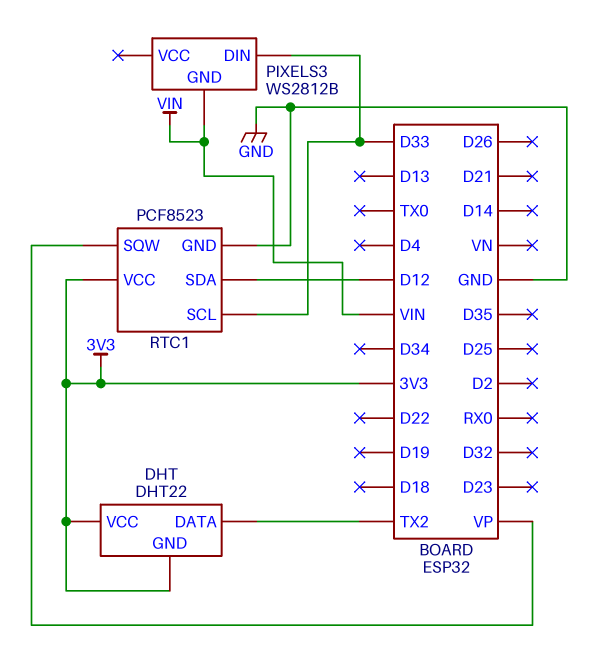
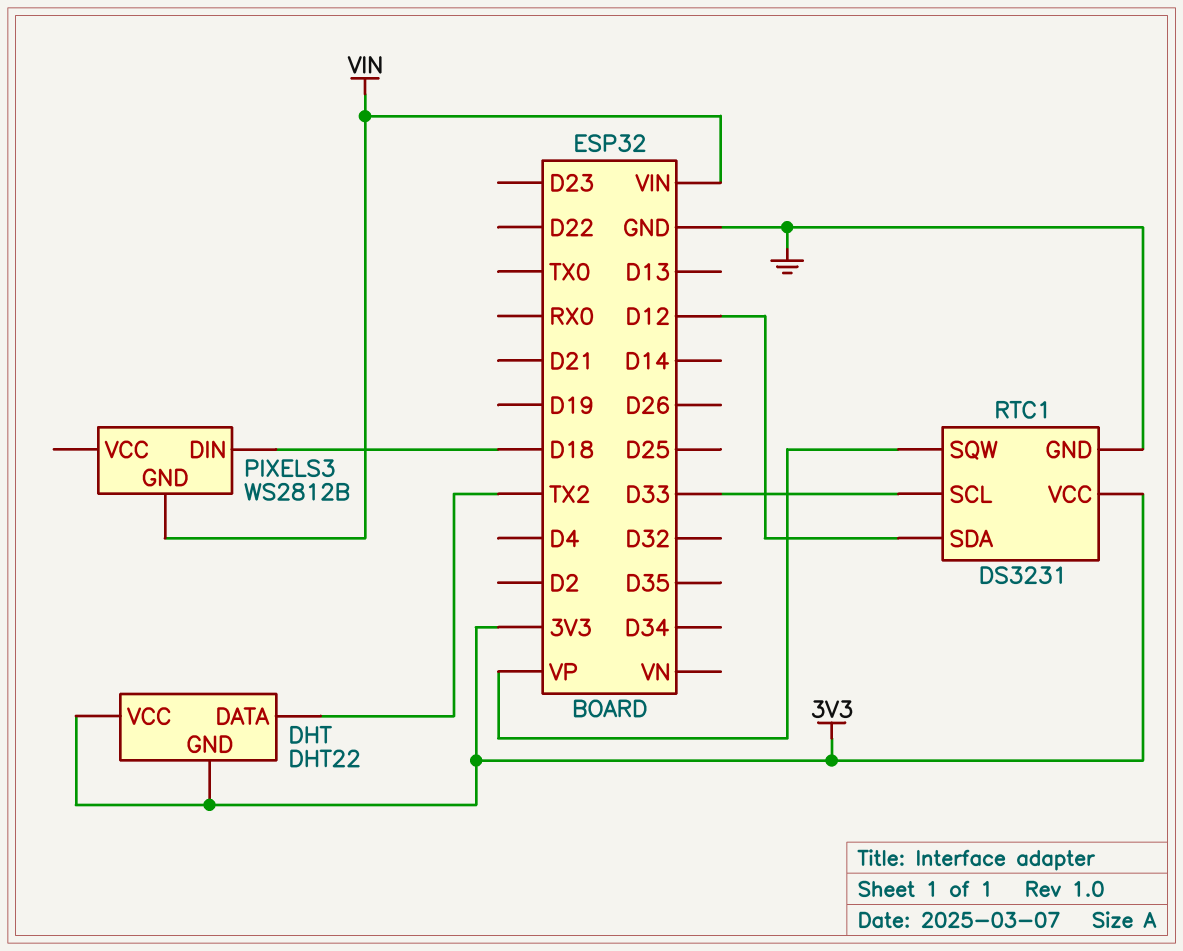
PIXELS3 pin DIN: D33 -> D18
RTC1: PCF8523 -> DS3231

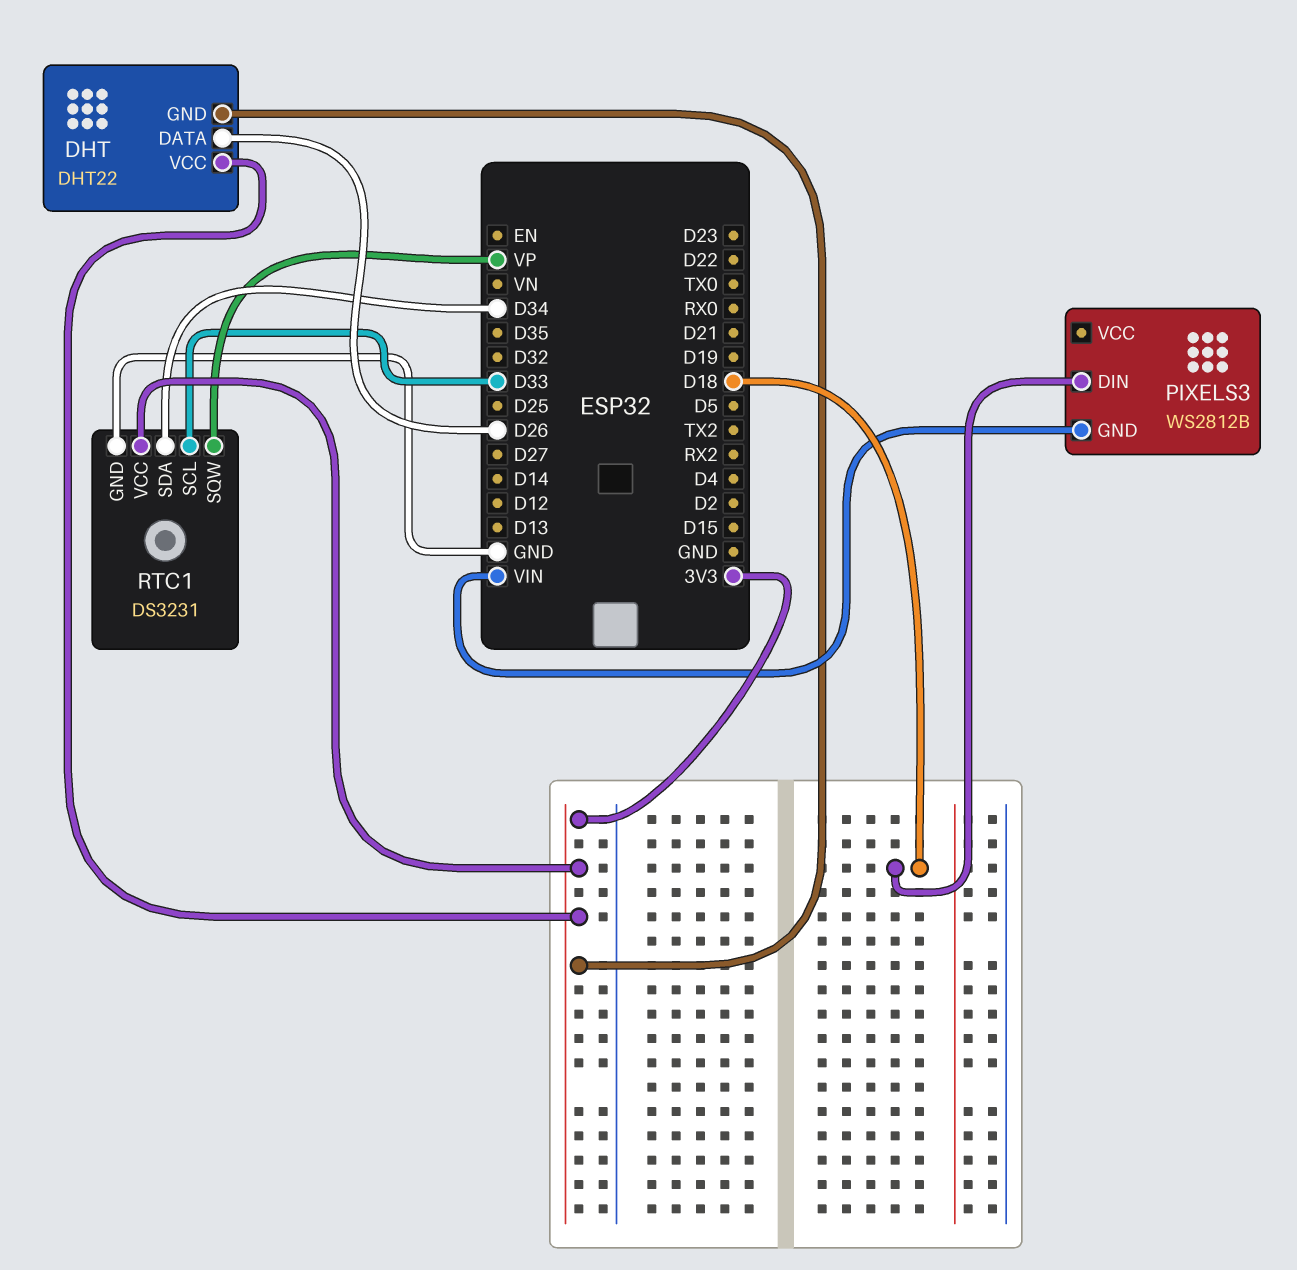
DHT pin DATA: TX2 -> D26
RTC1 pin SDA: D12 -> D34

